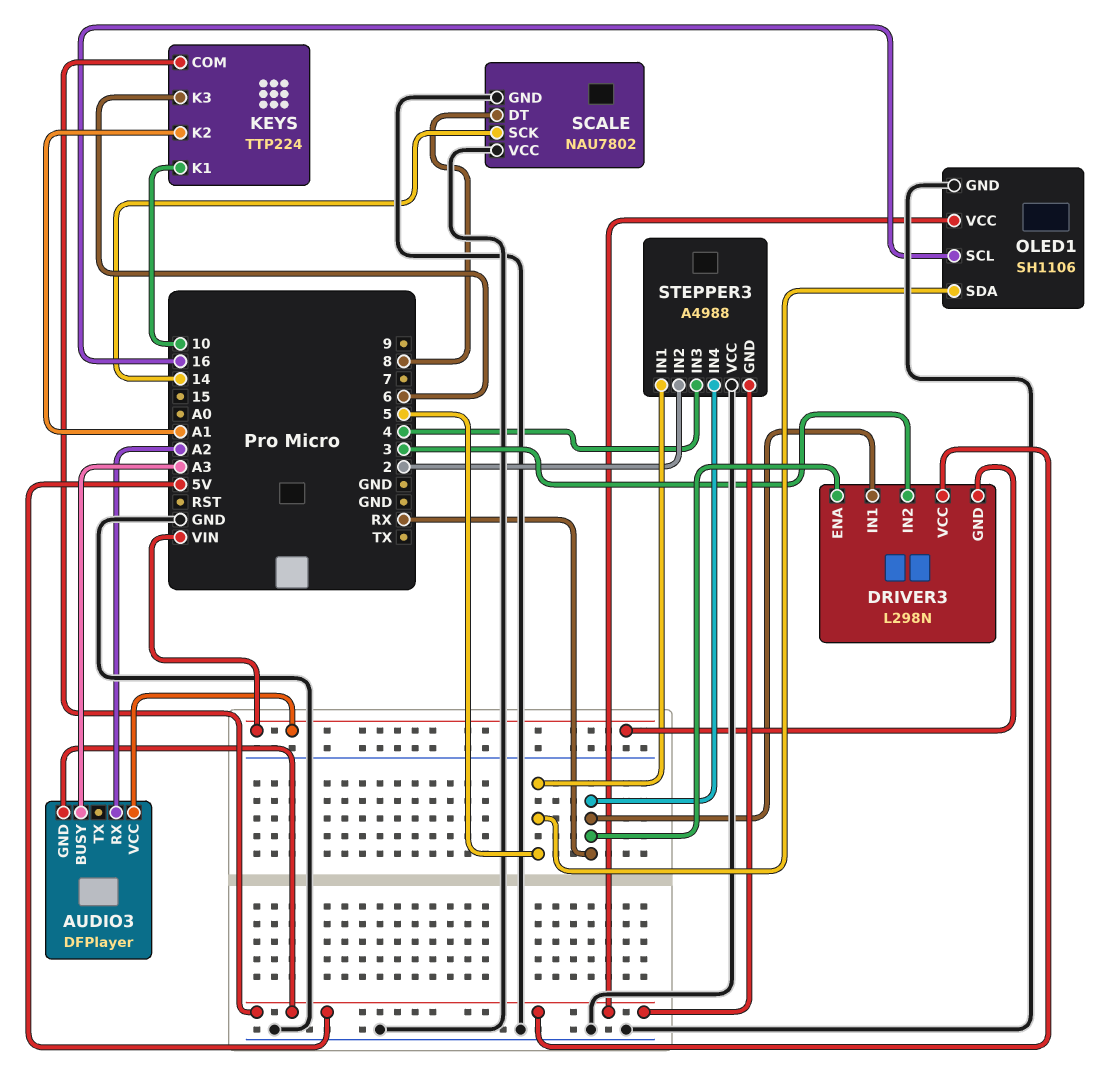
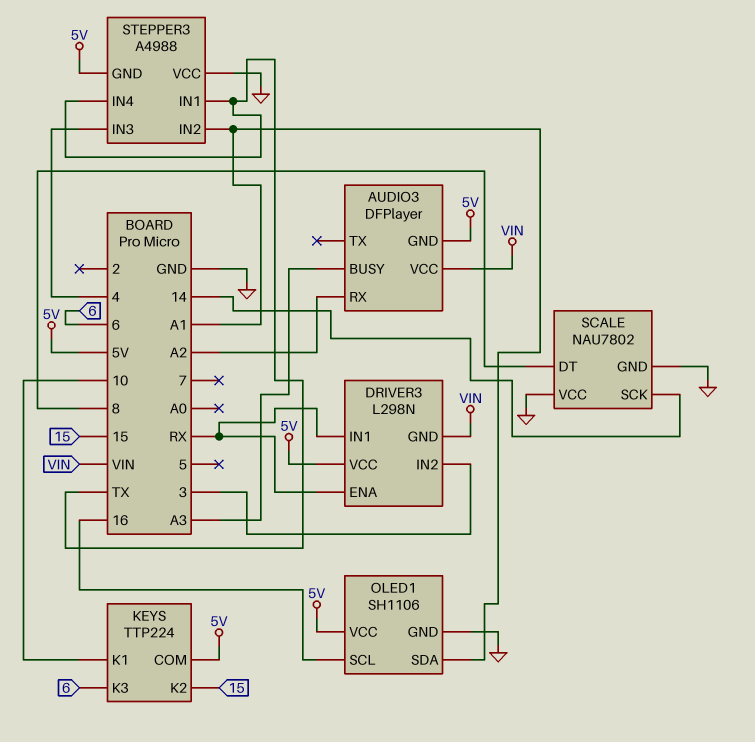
KEYS pin K2: A1 -> 15
OLED1 pin SDA: 5 -> A1
STEPPER3 pin IN1: 5 -> TX
STEPPER3 pin IN2: 2 -> A1
STEPPER3 pin IN4: RX -> TX

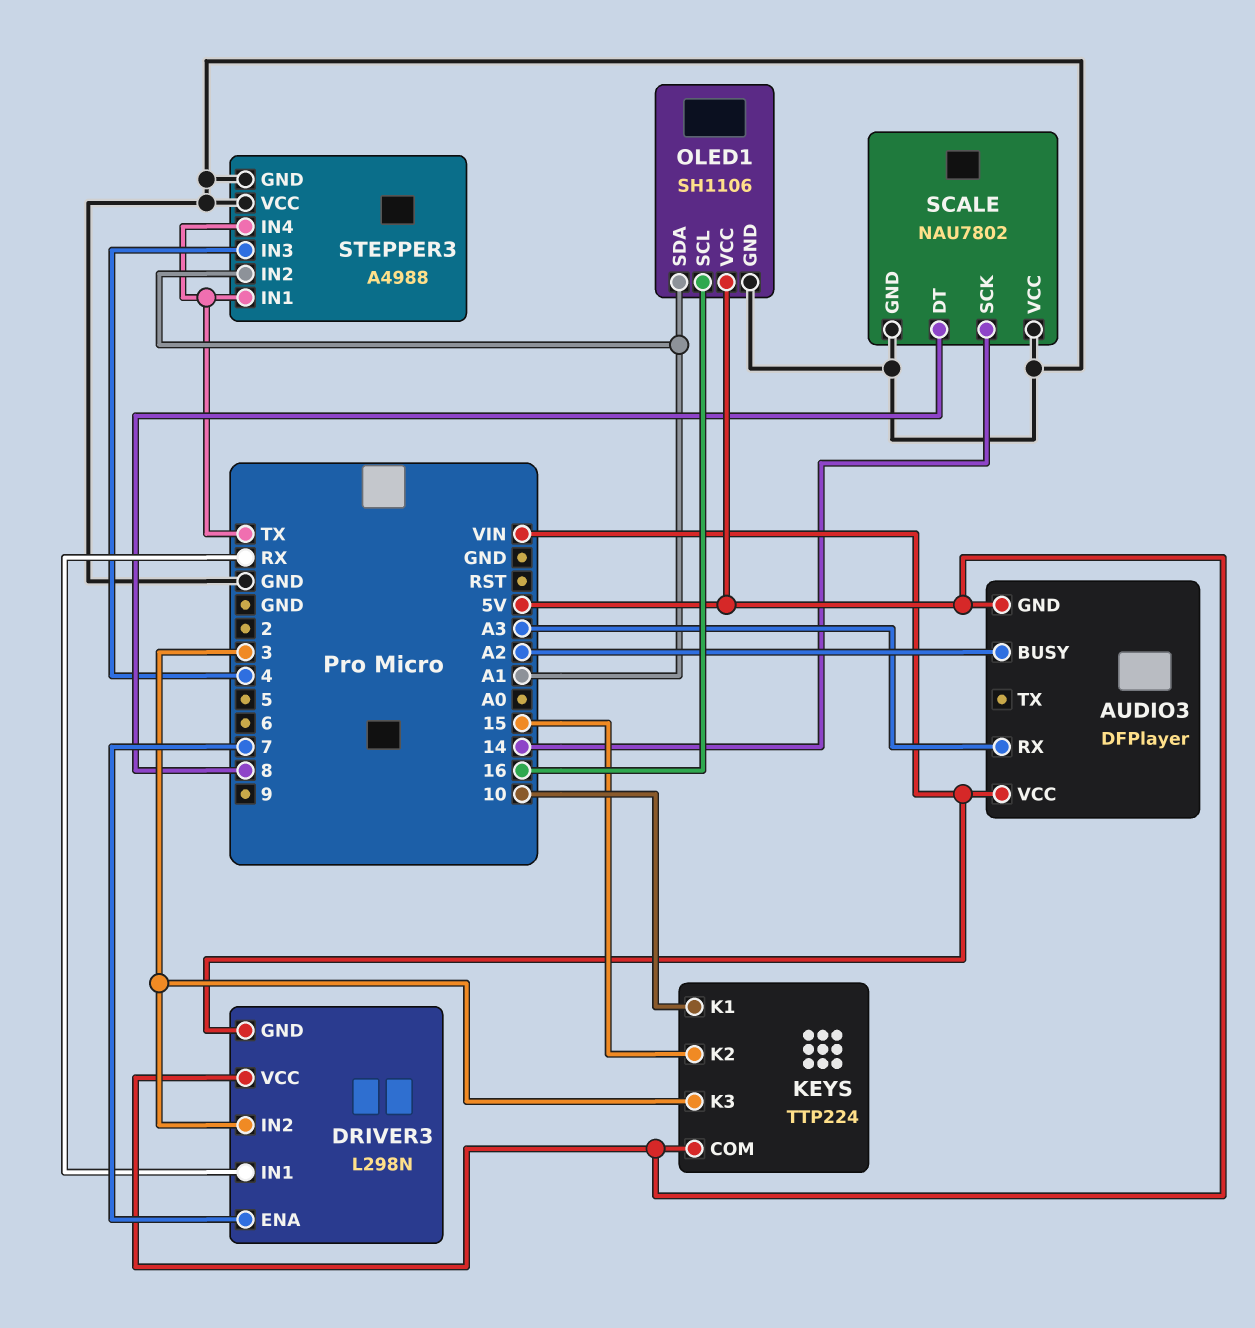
AUDIO3 pin BUSY: A3 -> A2
AUDIO3 pin RX: A2 -> A3
DRIVER3 pin ENA: RX -> 7
KEYS pin K3: 6 -> 3
STEPPER3 pin GND: 5V -> GND

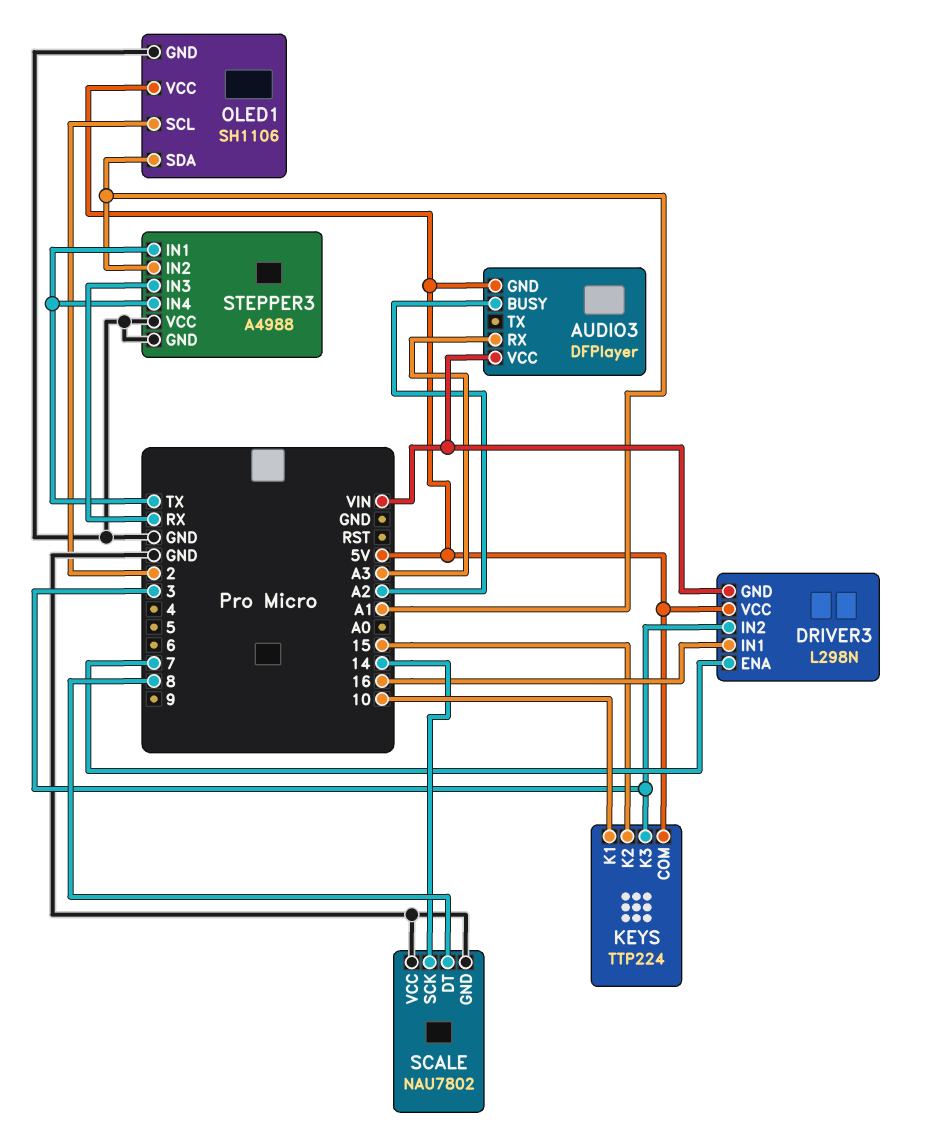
DRIVER3 pin IN1: RX -> 16
OLED1 pin SCL: 16 -> 2
STEPPER3 pin IN3: 4 -> RX

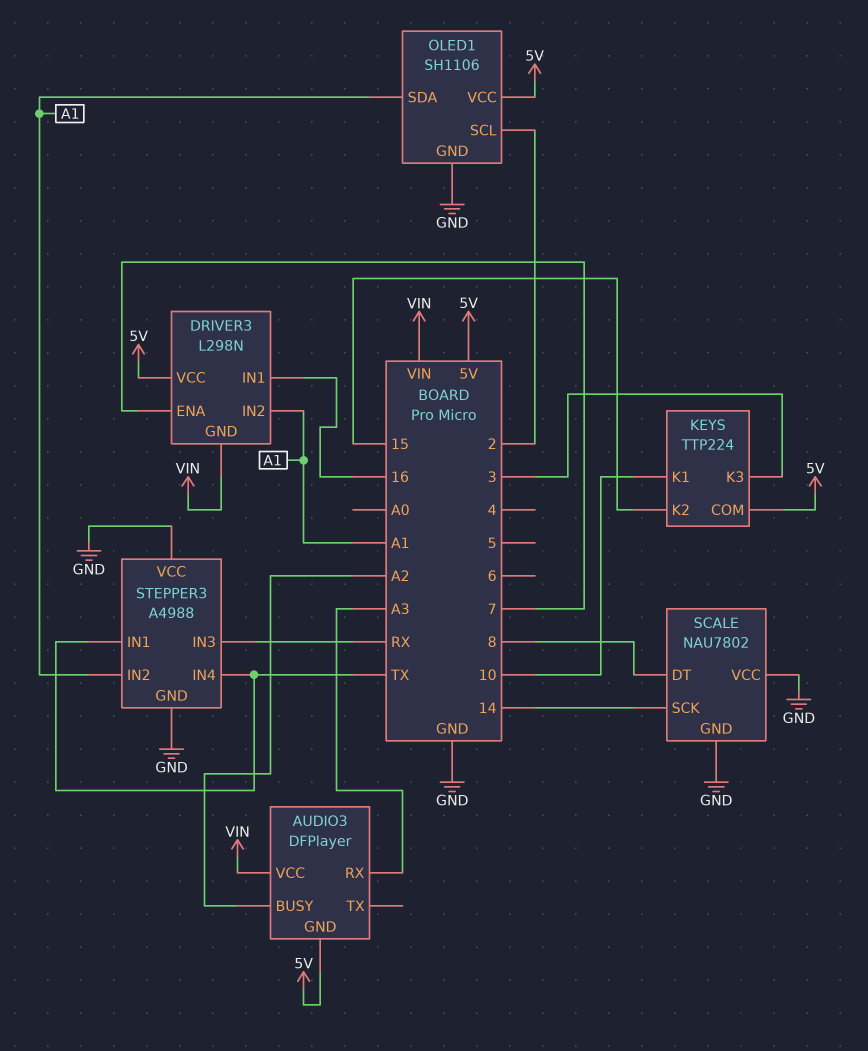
DRIVER3 pin IN2: 3 -> A1

